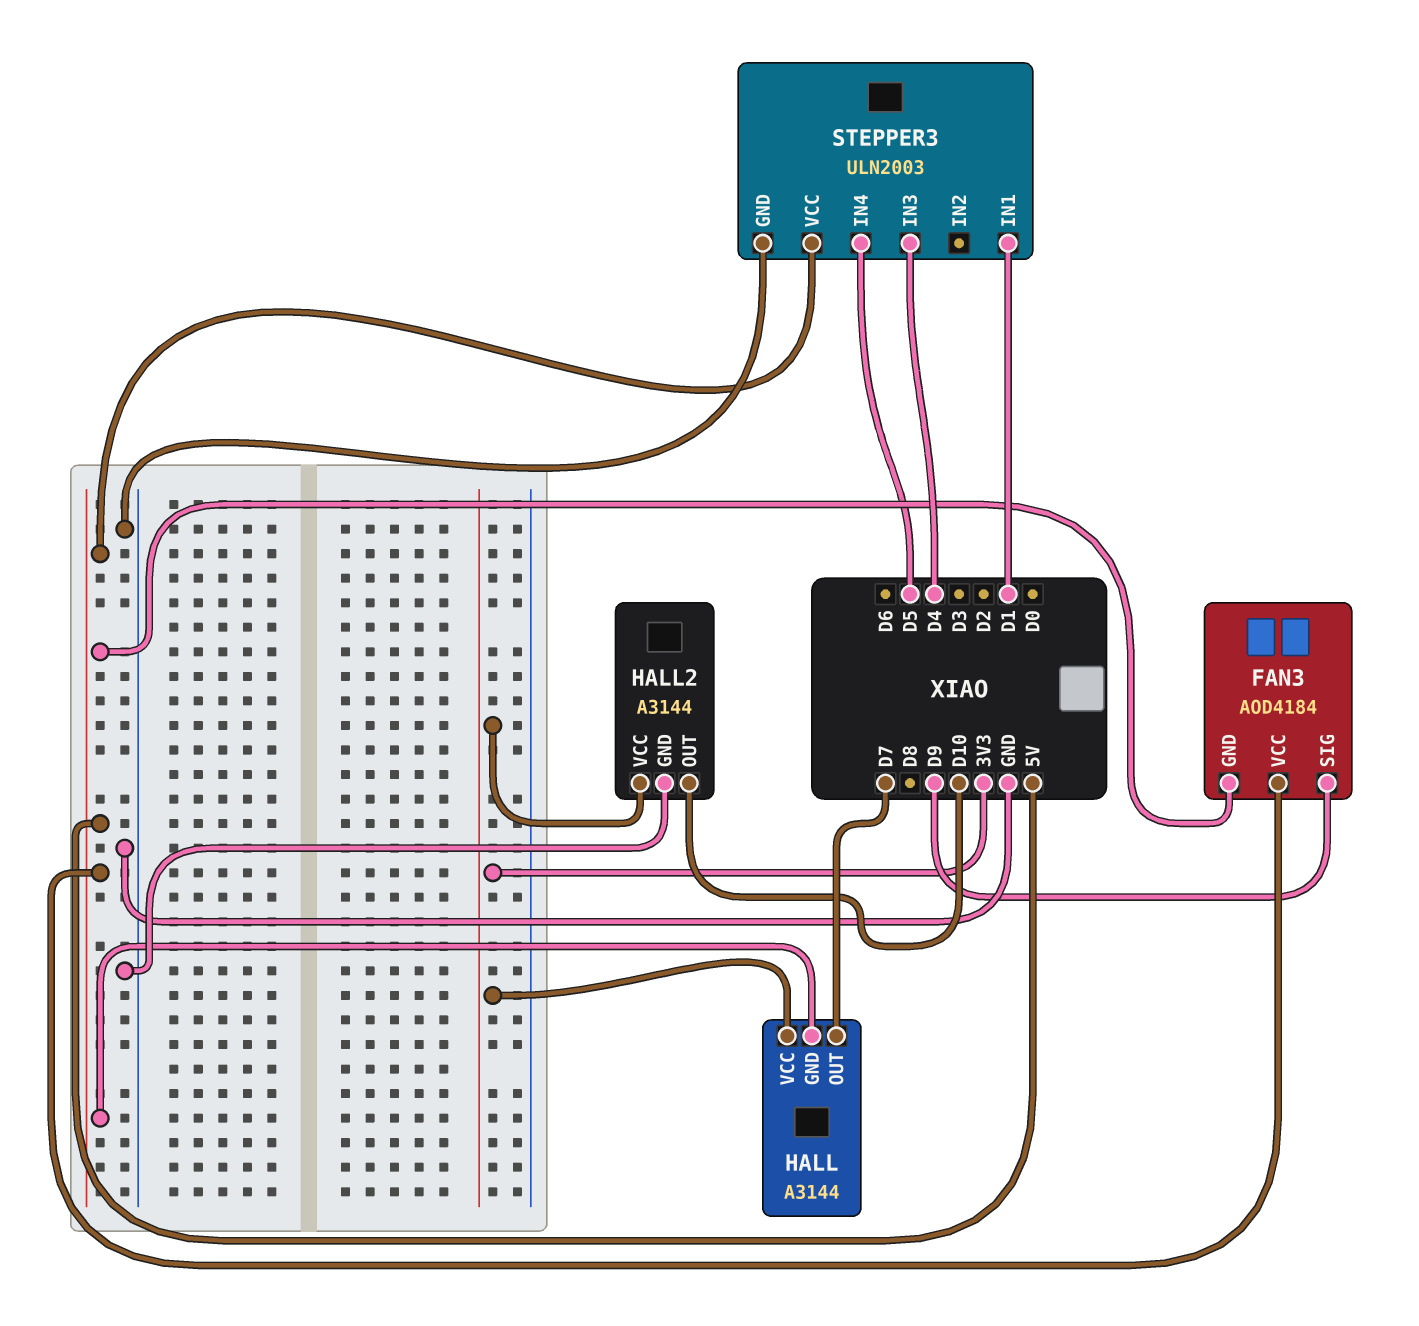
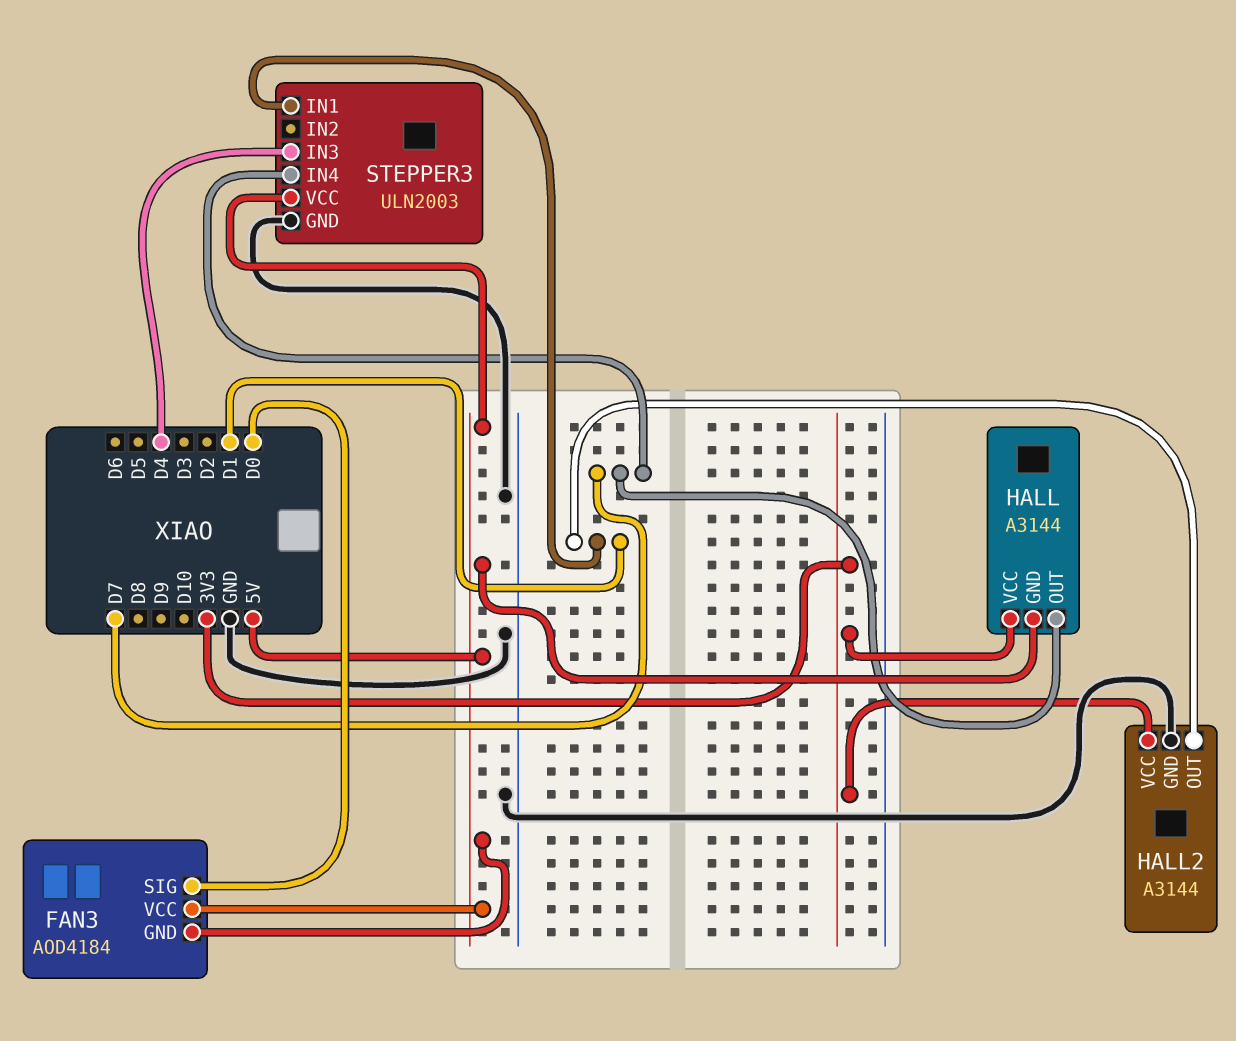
FAN3 pin SIG: D9 -> D0
HALL2 pin OUT: D10 -> D1
STEPPER3 pin IN4: D5 -> D7

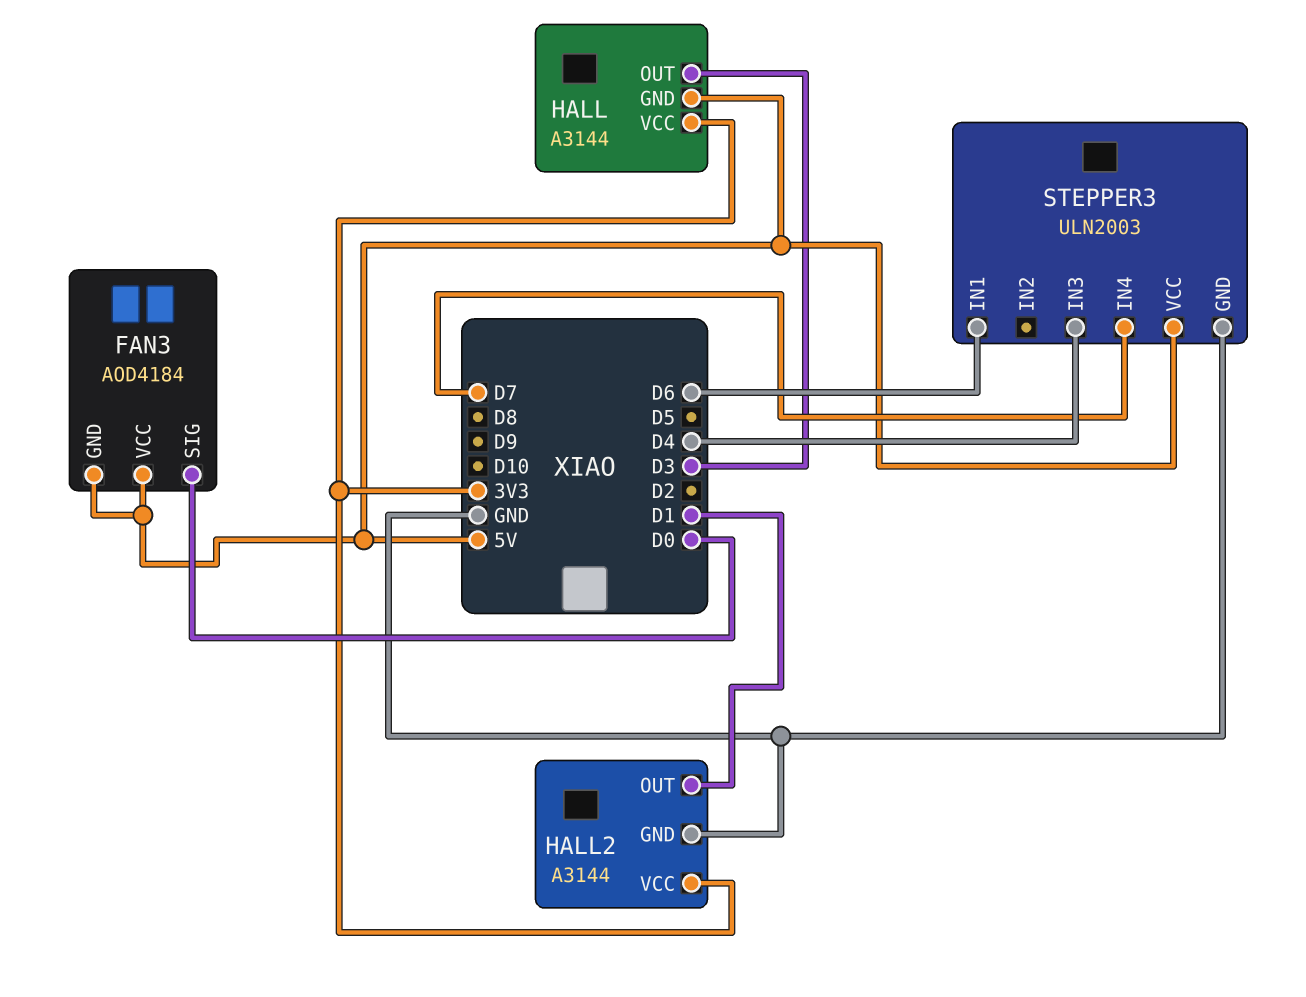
HALL pin OUT: D7 -> D3
STEPPER3 pin IN1: D1 -> D6

